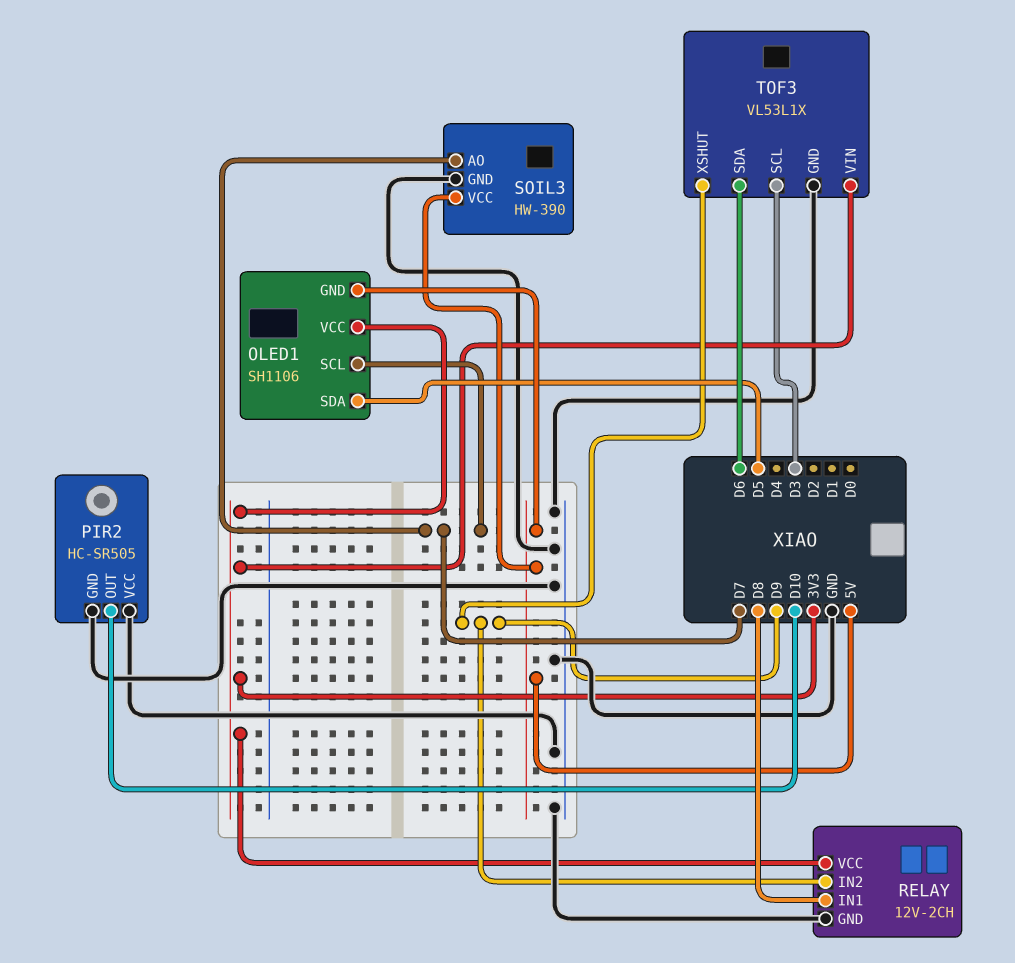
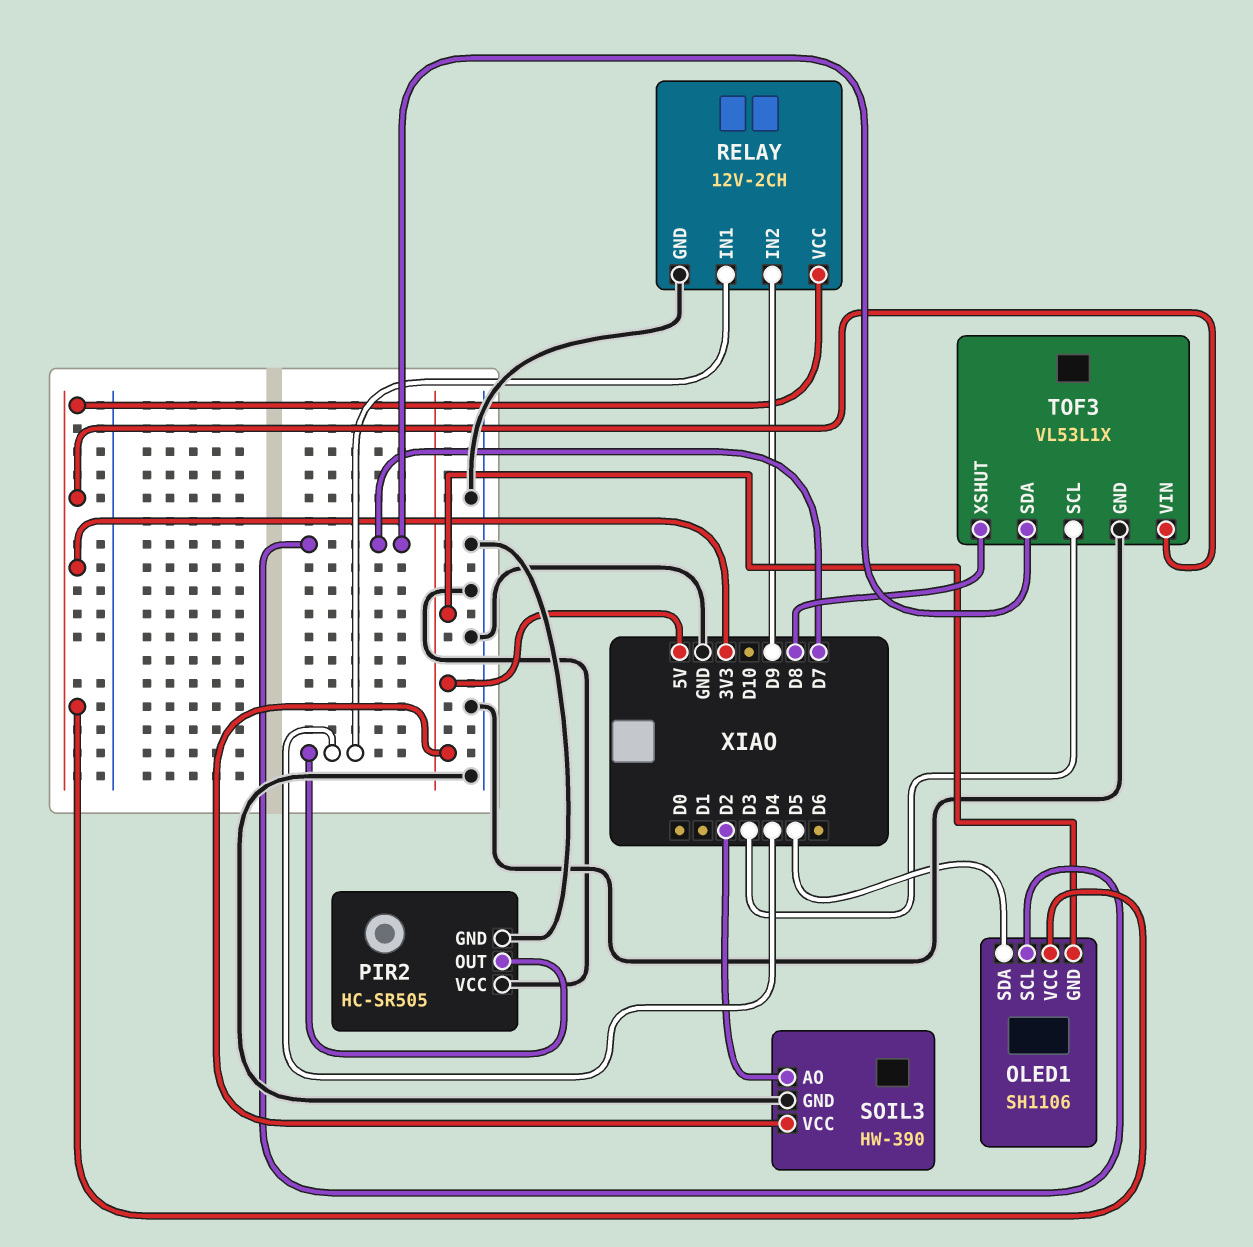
PIR2 pin OUT: D10 -> D4
RELAY pin IN1: D8 -> D4
SOIL3 pin AO: D7 -> D2
TOF3 pin SDA: D6 -> D7
TOF3 pin XSHUT: D9 -> D8

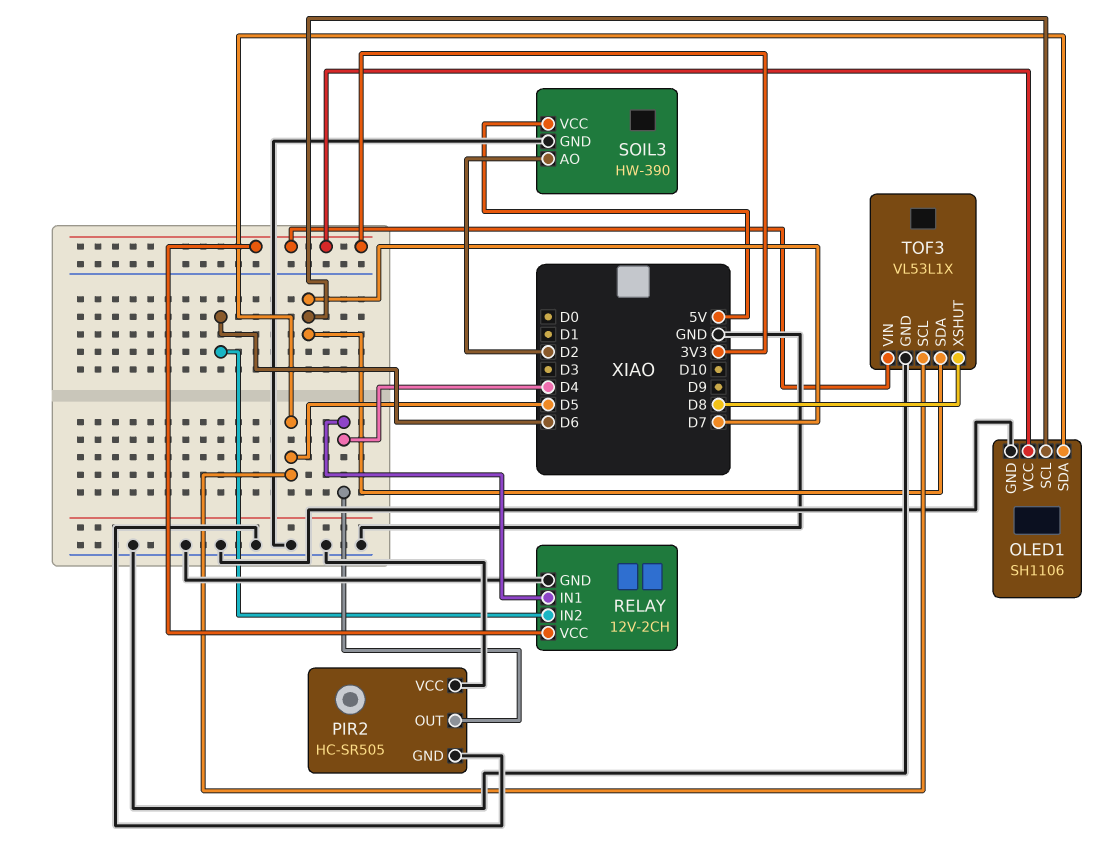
OLED1 pin GND: 5V -> GND
RELAY pin IN2: D9 -> D6
TOF3 pin SCL: D3 -> D5

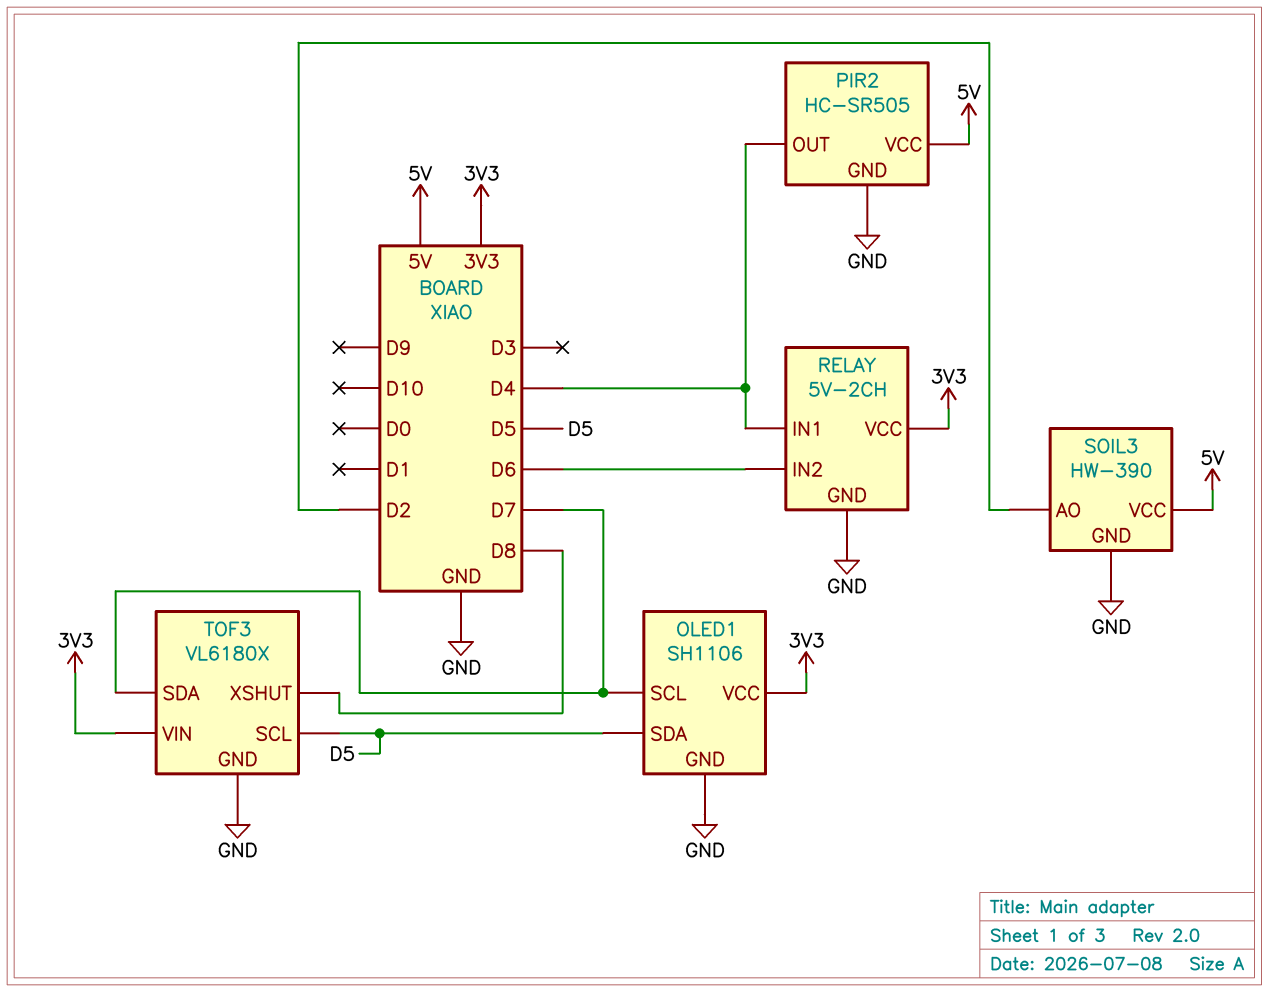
PIR2 pin VCC: GND -> 5V
RELAY: 12V-2CH -> 5V-2CH
TOF3: VL53L1X -> VL6180X

